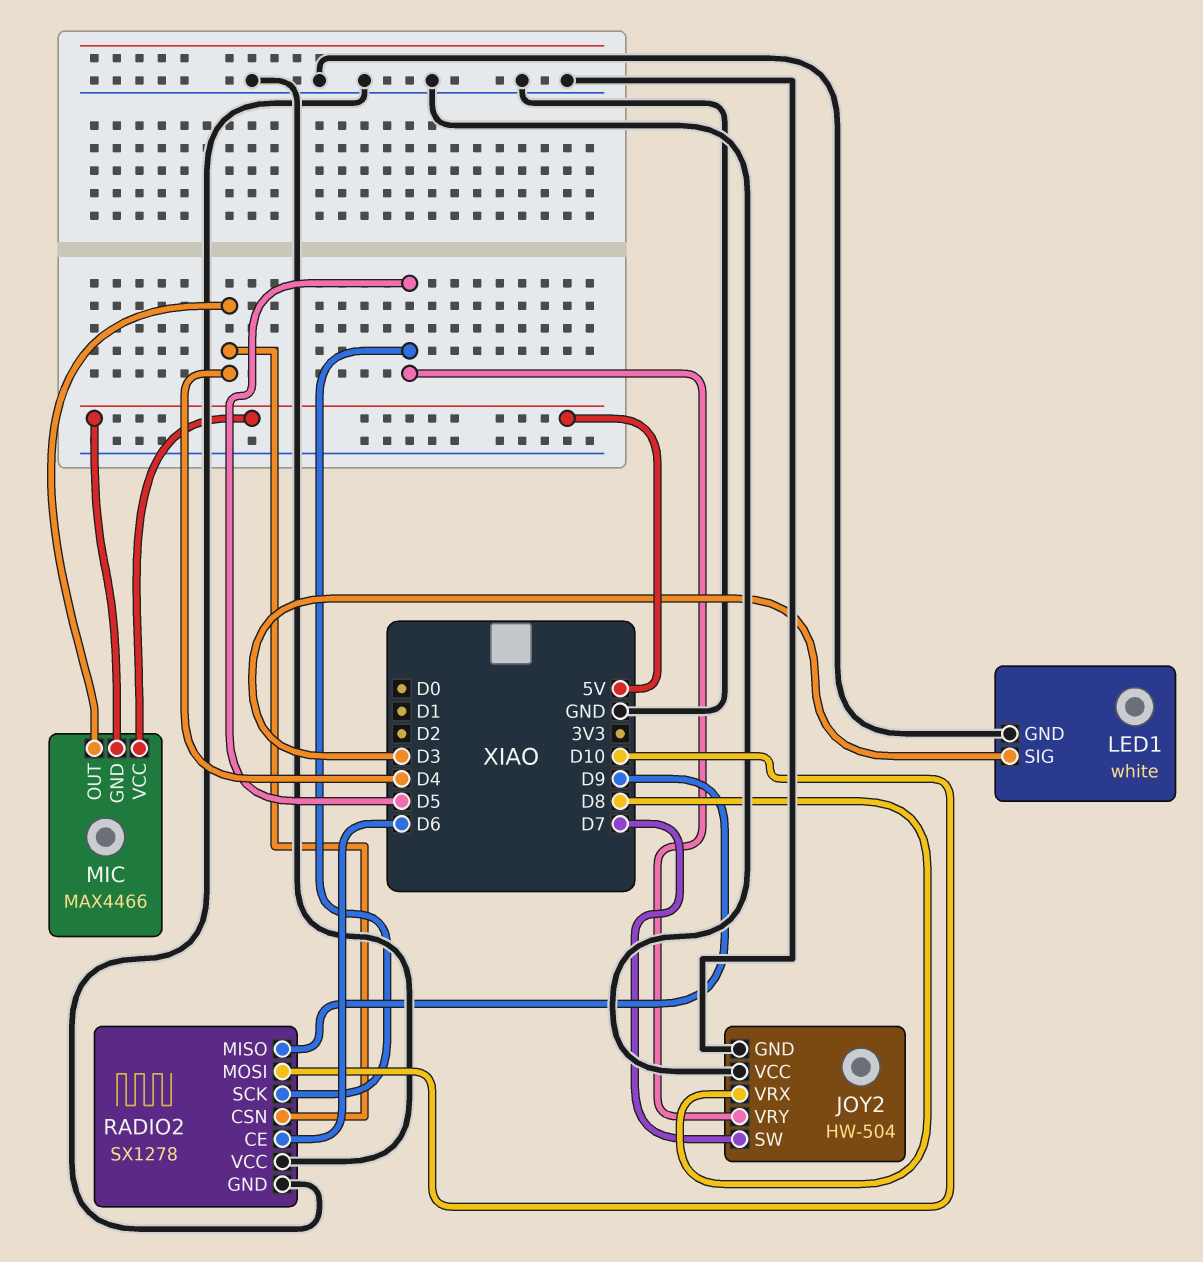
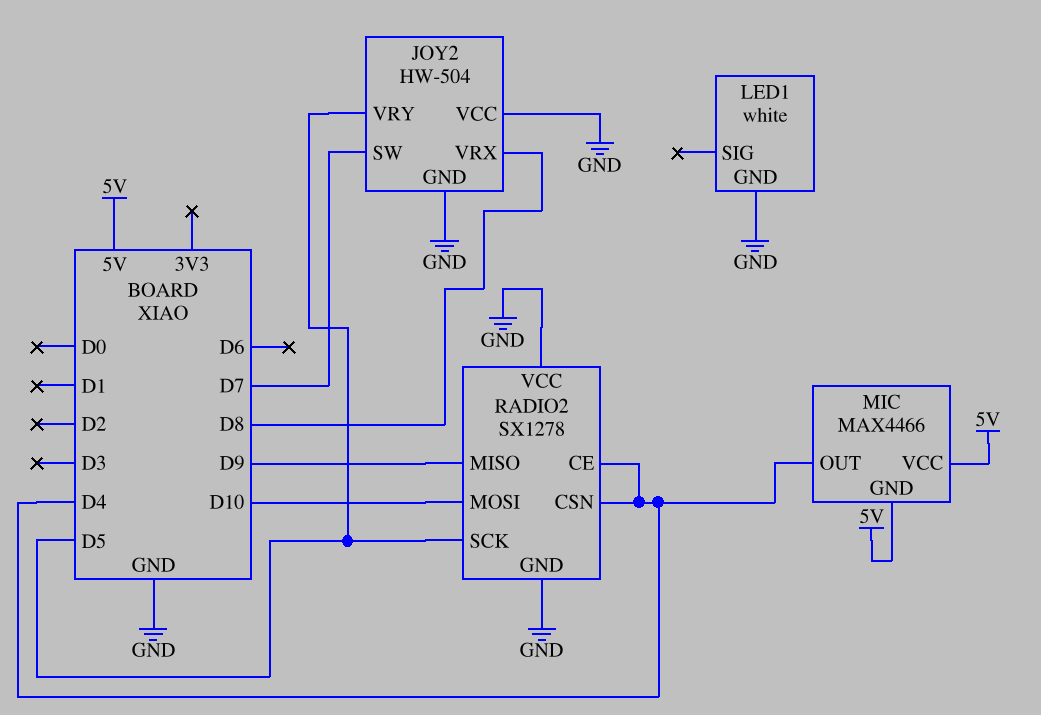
LED1 pin SIG: D3 -> none
RADIO2 pin CE: D6 -> D4

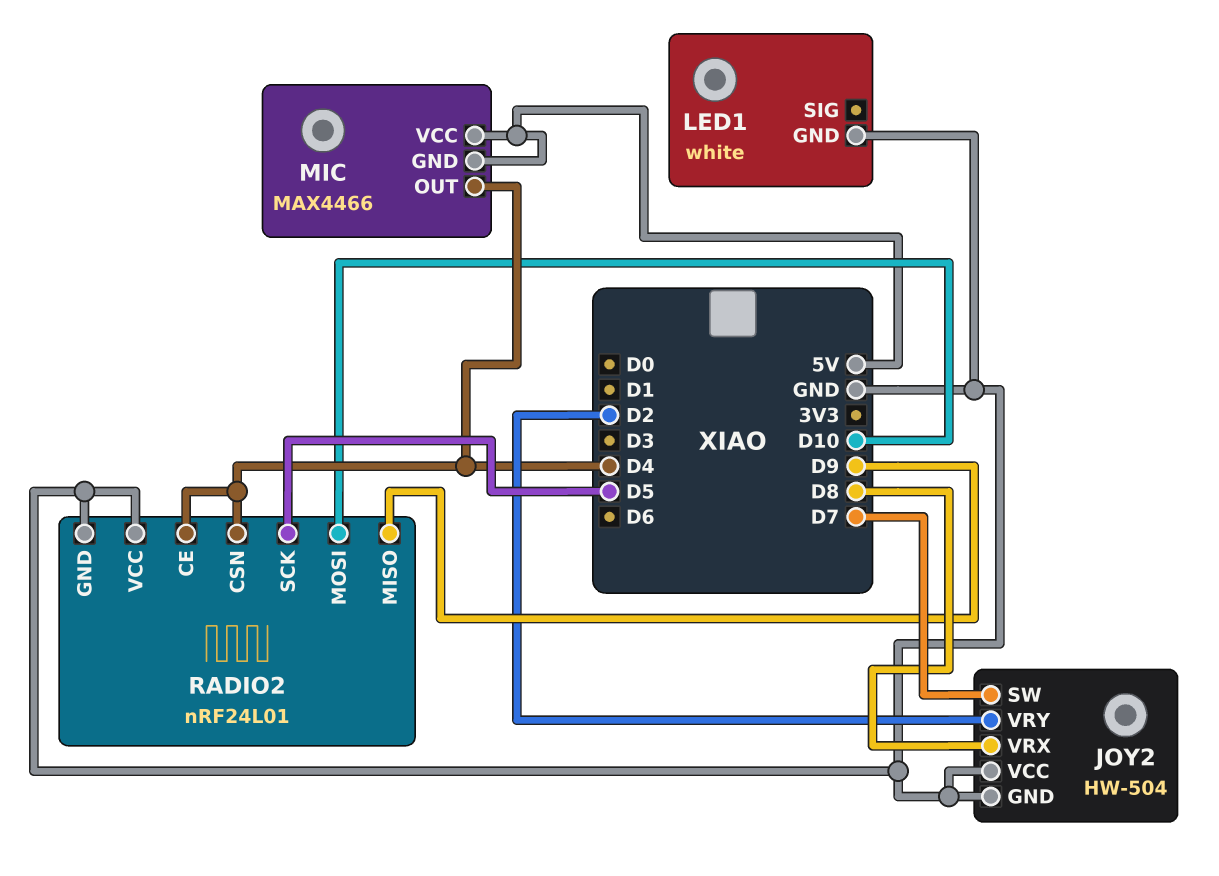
JOY2 pin VRY: D5 -> D2
RADIO2: SX1278 -> nRF24L01

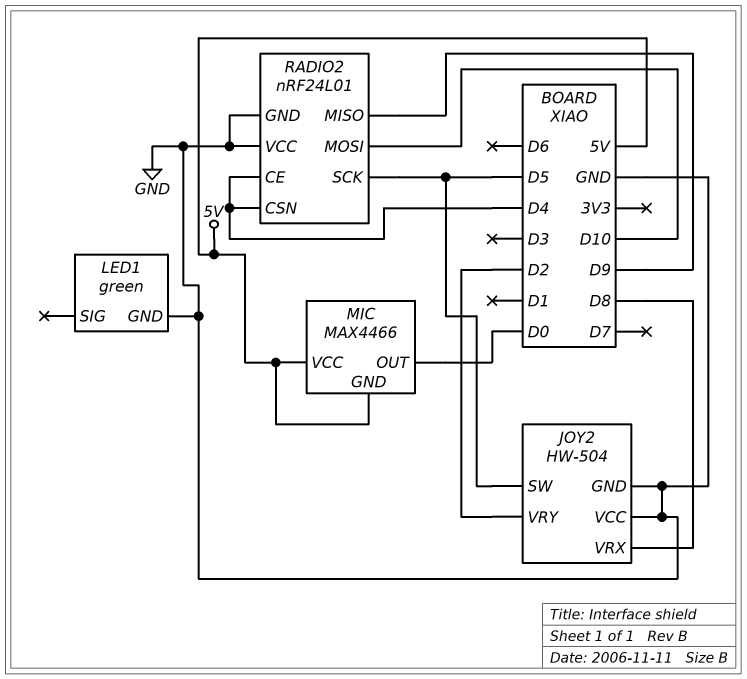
JOY2 pin SW: D7 -> D5
LED1: white -> green
MIC pin OUT: D4 -> D0

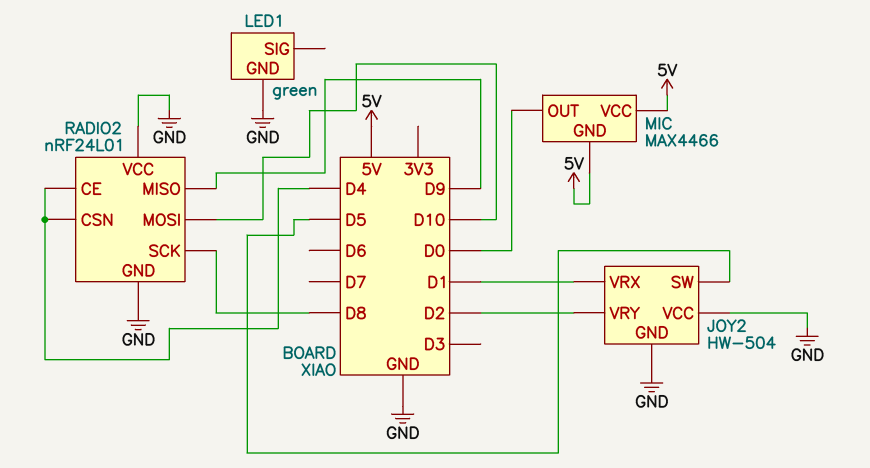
JOY2 pin VRX: D8 -> D1
RADIO2 pin SCK: D5 -> D8

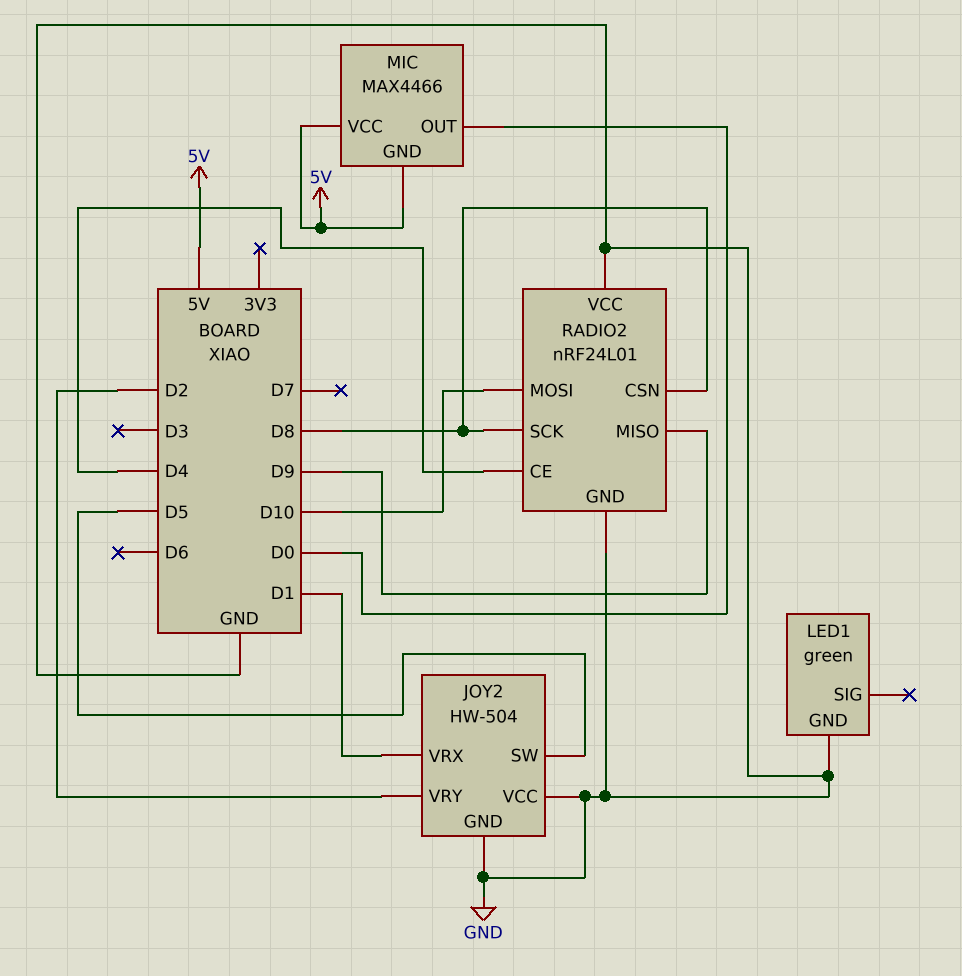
RADIO2 pin CSN: D4 -> D8

